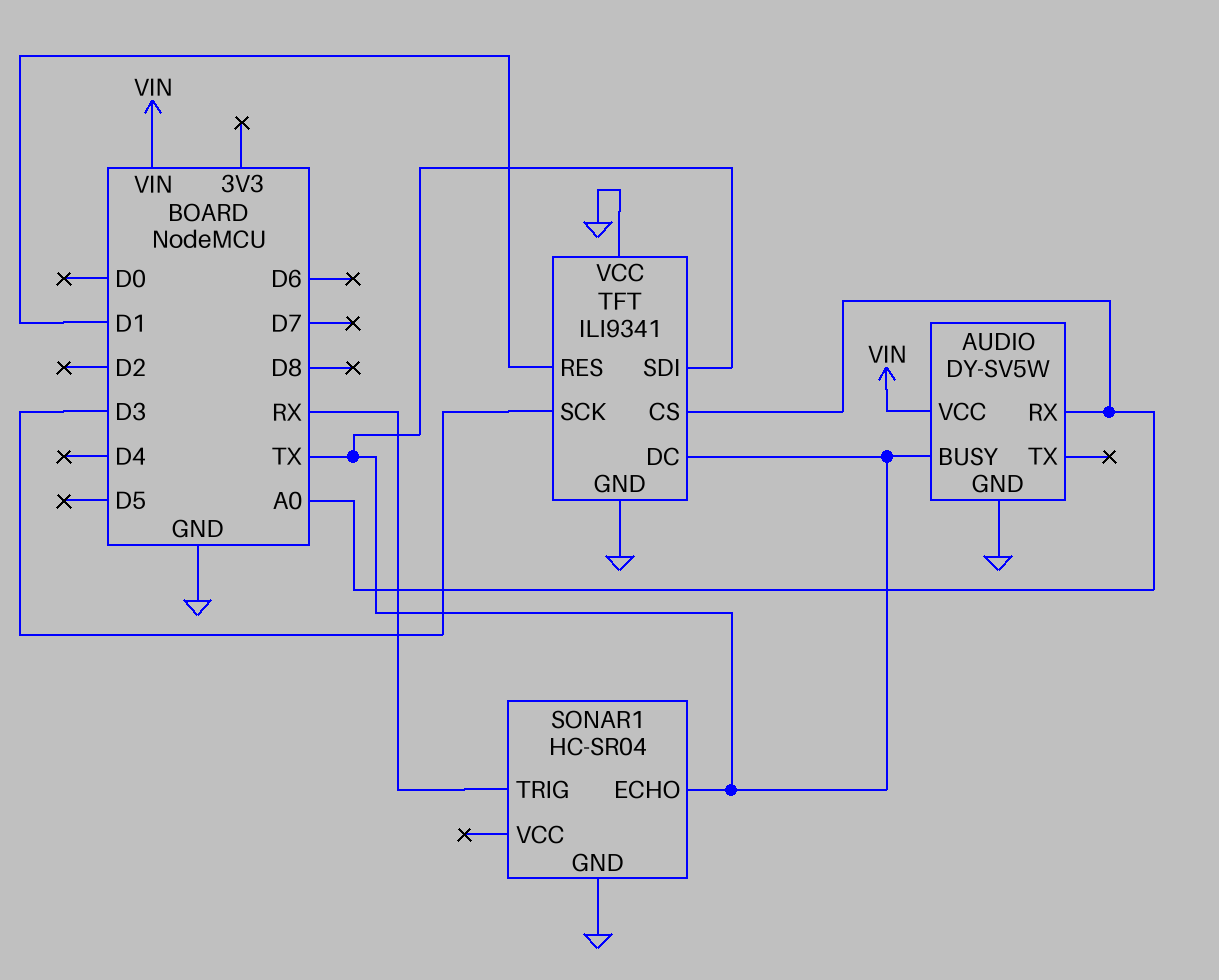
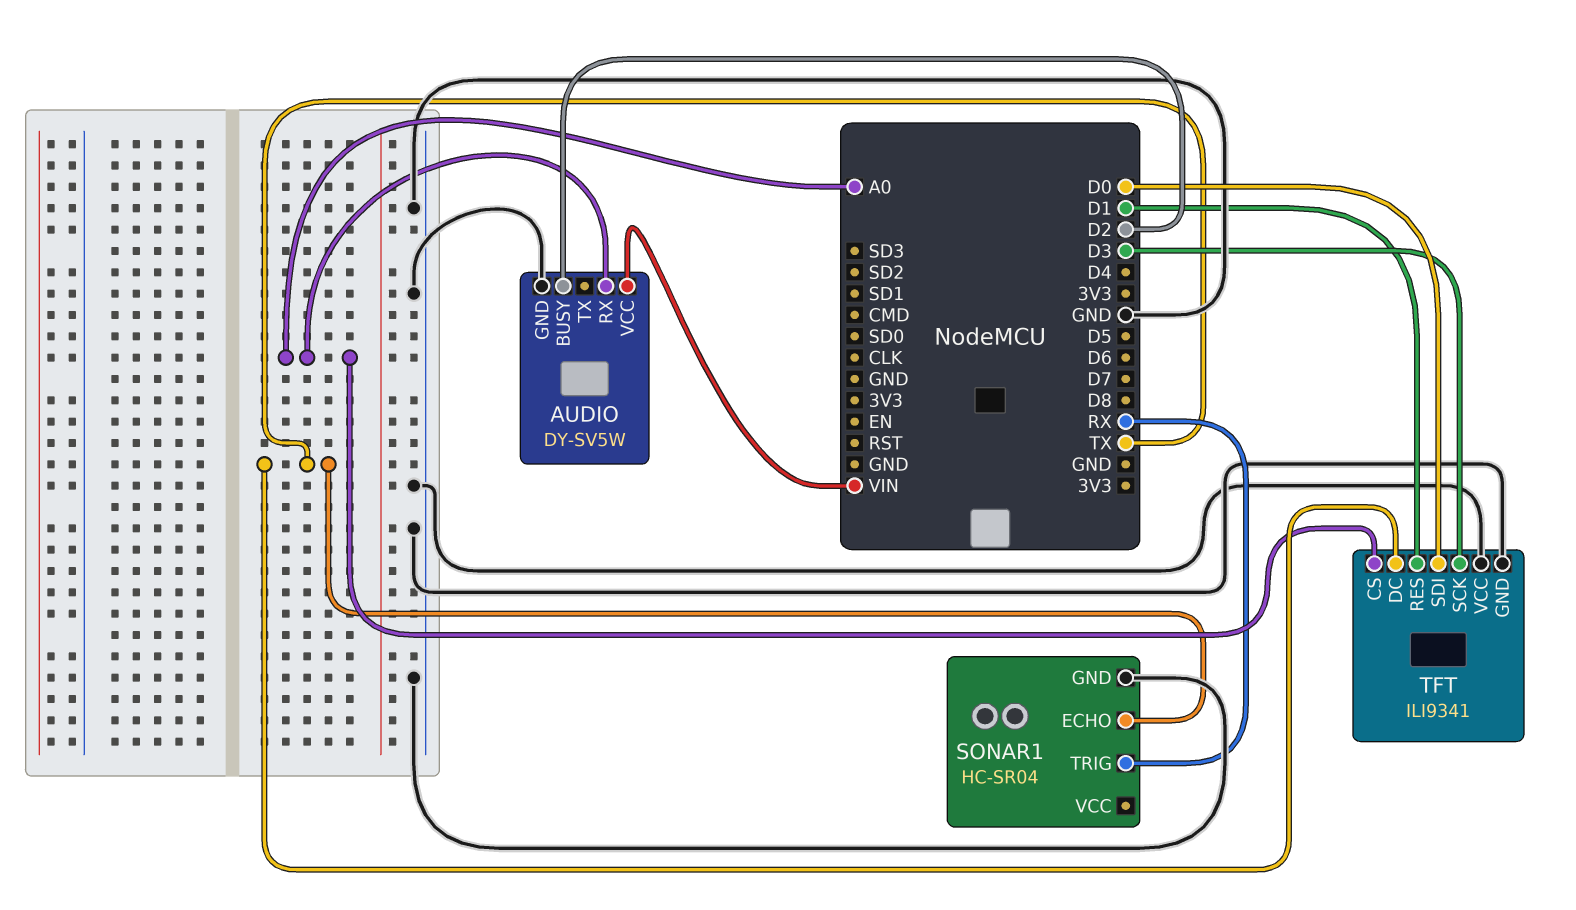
AUDIO pin BUSY: TX -> D2
TFT pin SDI: TX -> D0

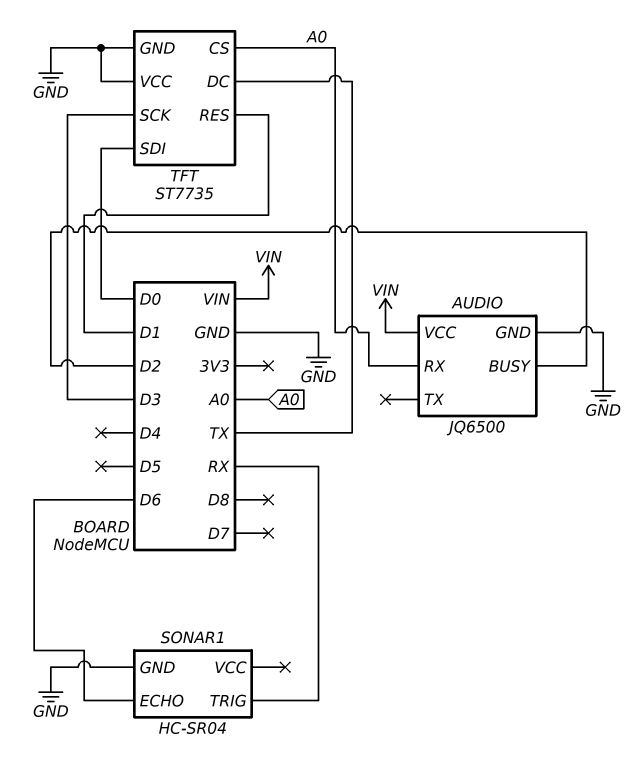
AUDIO: DY-SV5W -> JQ6500
SONAR1 pin ECHO: TX -> D6
TFT: ILI9341 -> ST7735

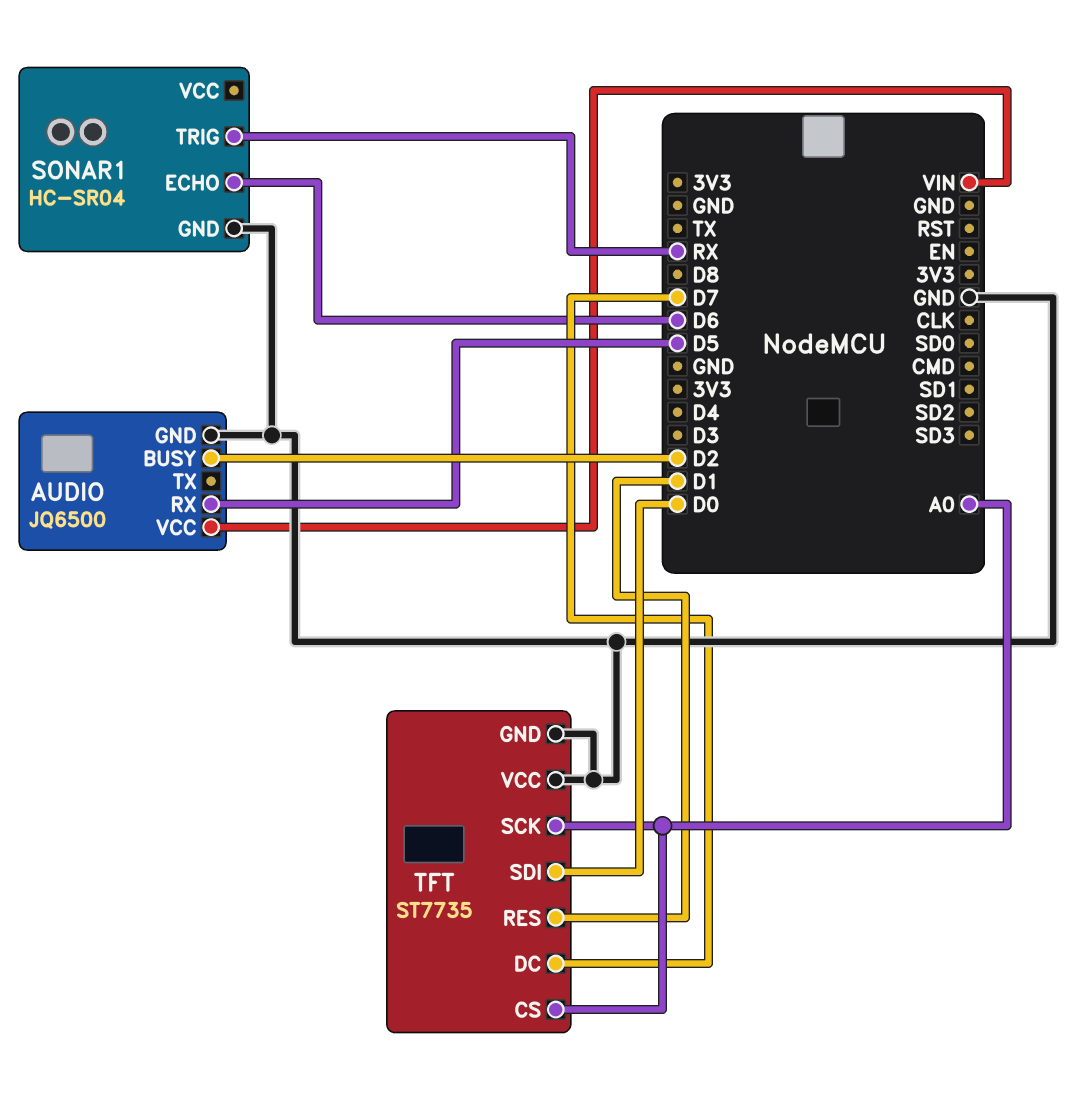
AUDIO pin RX: A0 -> D5
TFT pin DC: TX -> D7
TFT pin SCK: D3 -> A0

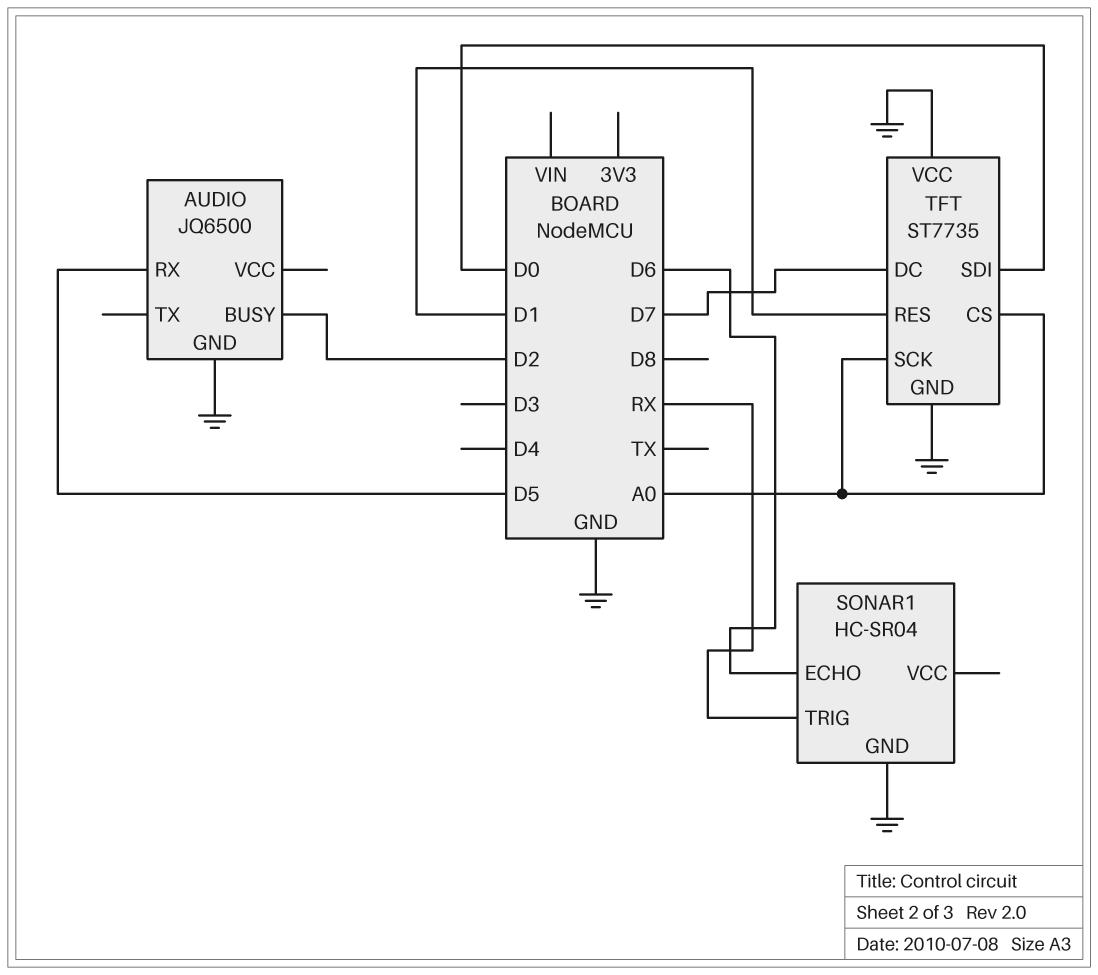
AUDIO pin VCC: VIN -> none

